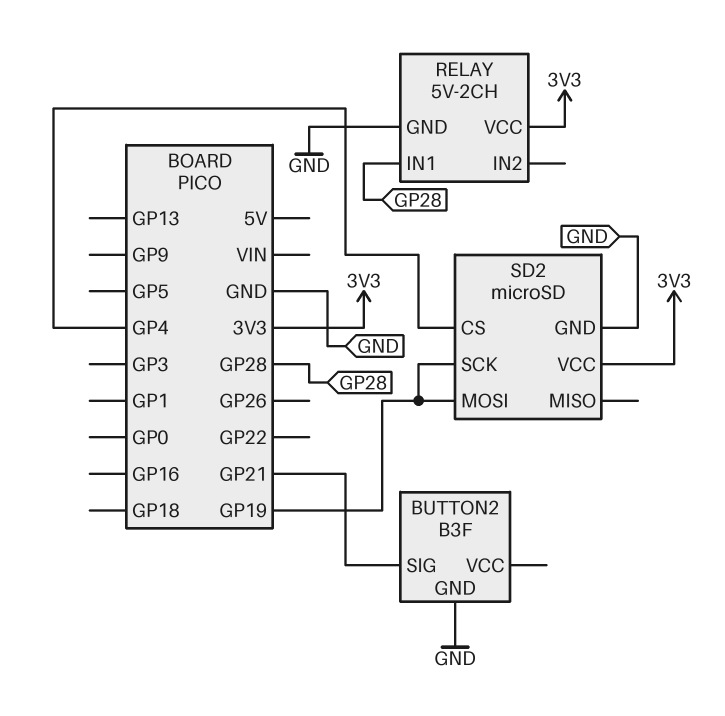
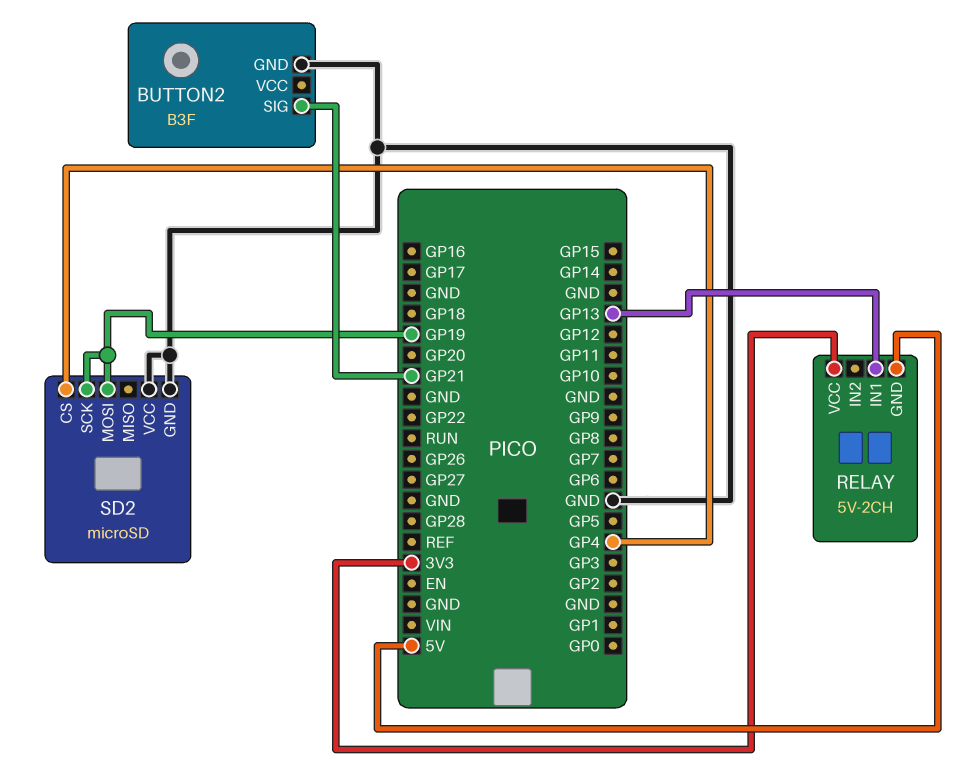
RELAY pin GND: GND -> 5V
RELAY pin IN1: GP28 -> GP13
SD2 pin VCC: 3V3 -> GND

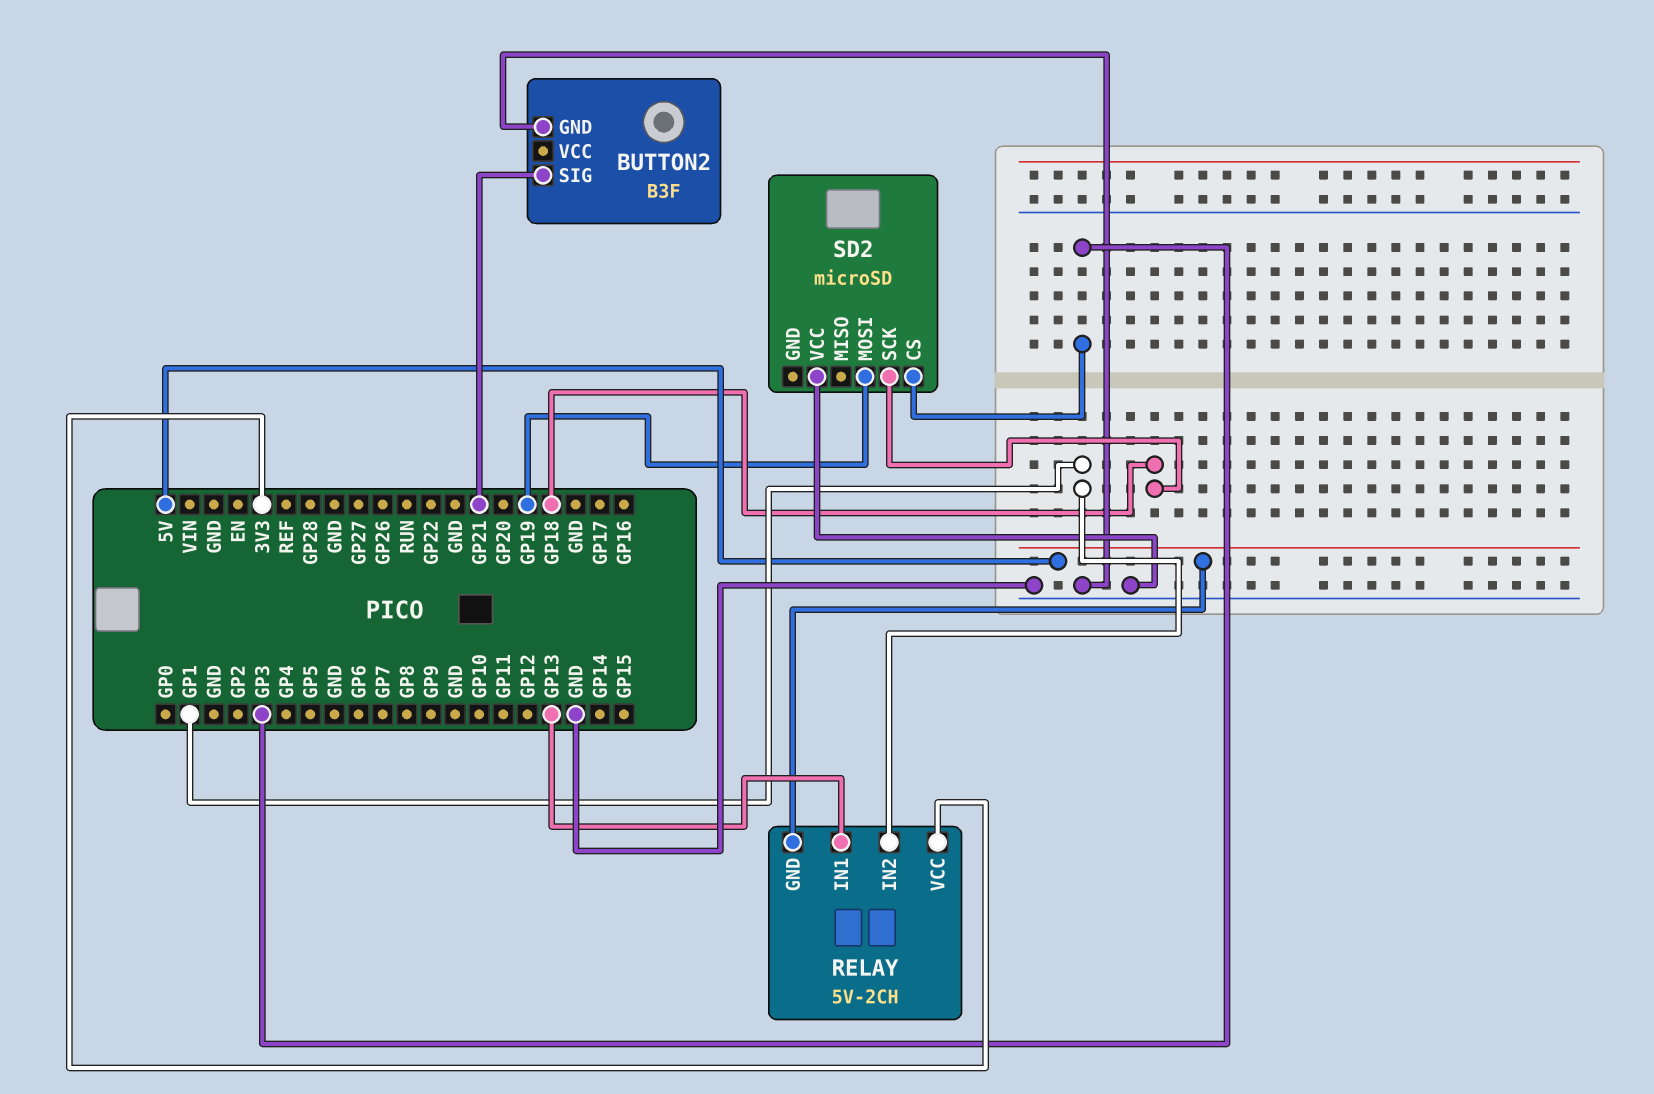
RELAY pin IN2: none -> GP1
SD2 pin CS: GP4 -> GP3
SD2 pin GND: GND -> none
SD2 pin SCK: GP19 -> GP18

